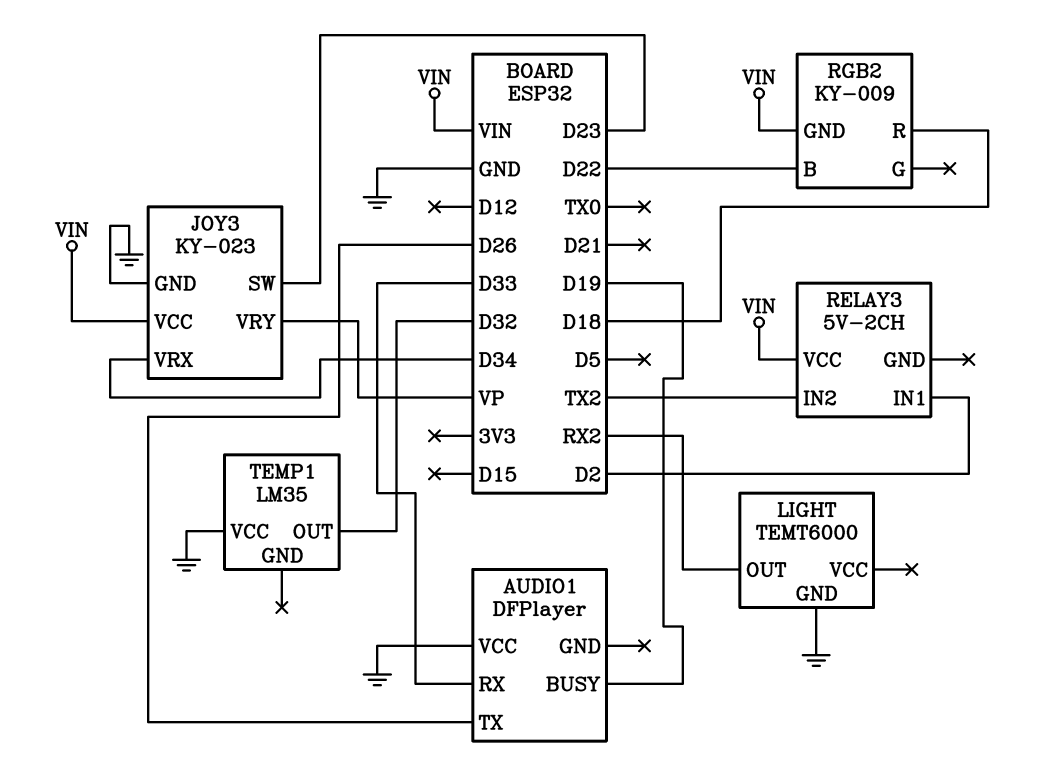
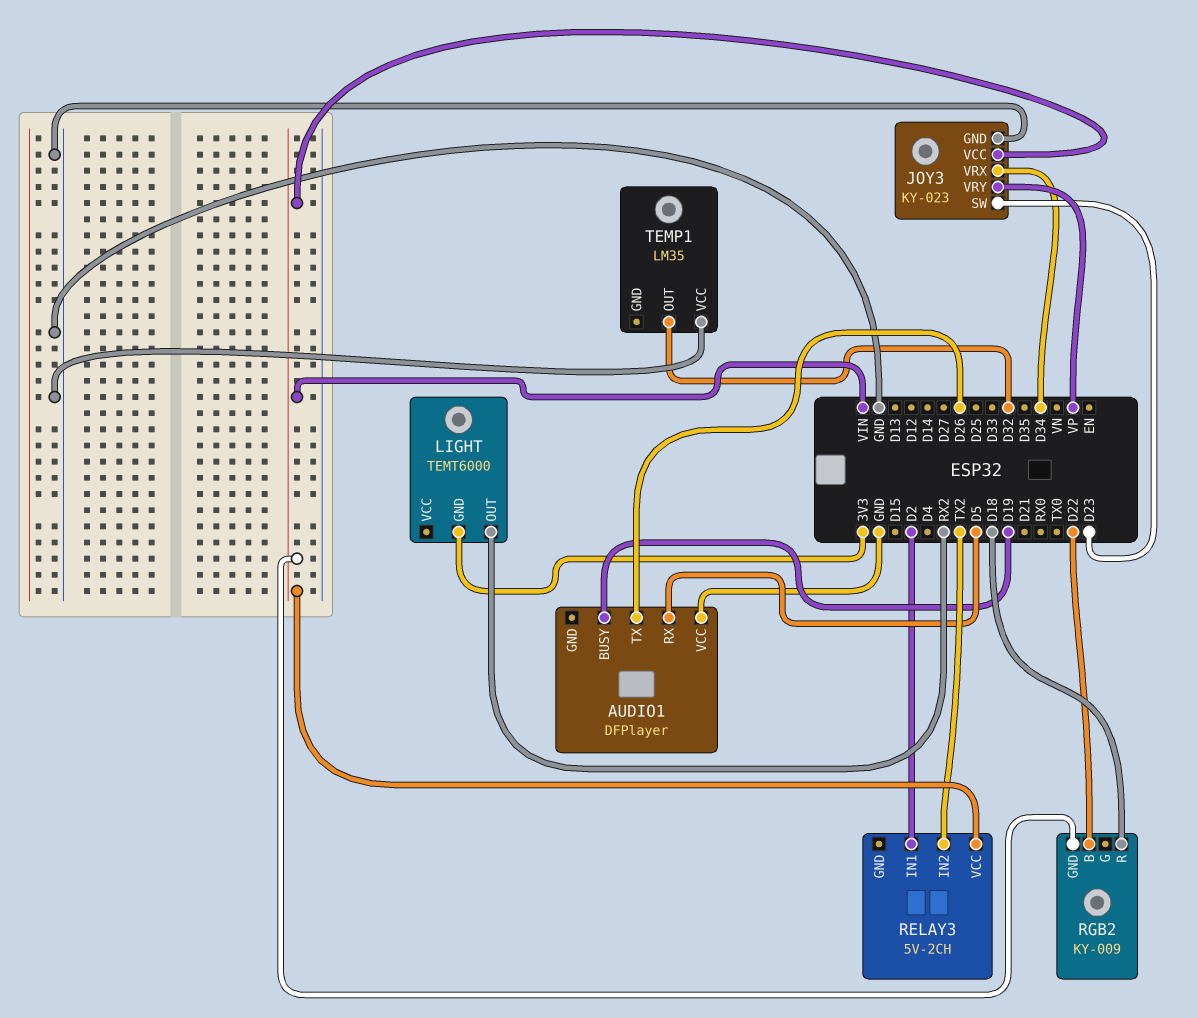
AUDIO1 pin RX: D33 -> D5
LIGHT pin GND: GND -> 3V3

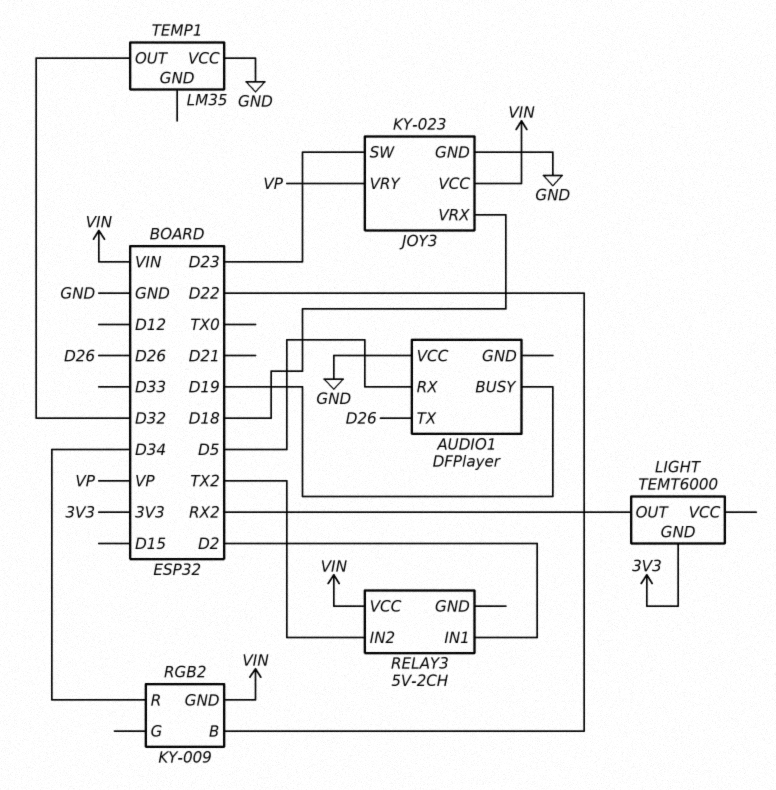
JOY3 pin VRX: D34 -> D18
RGB2 pin R: D18 -> D34

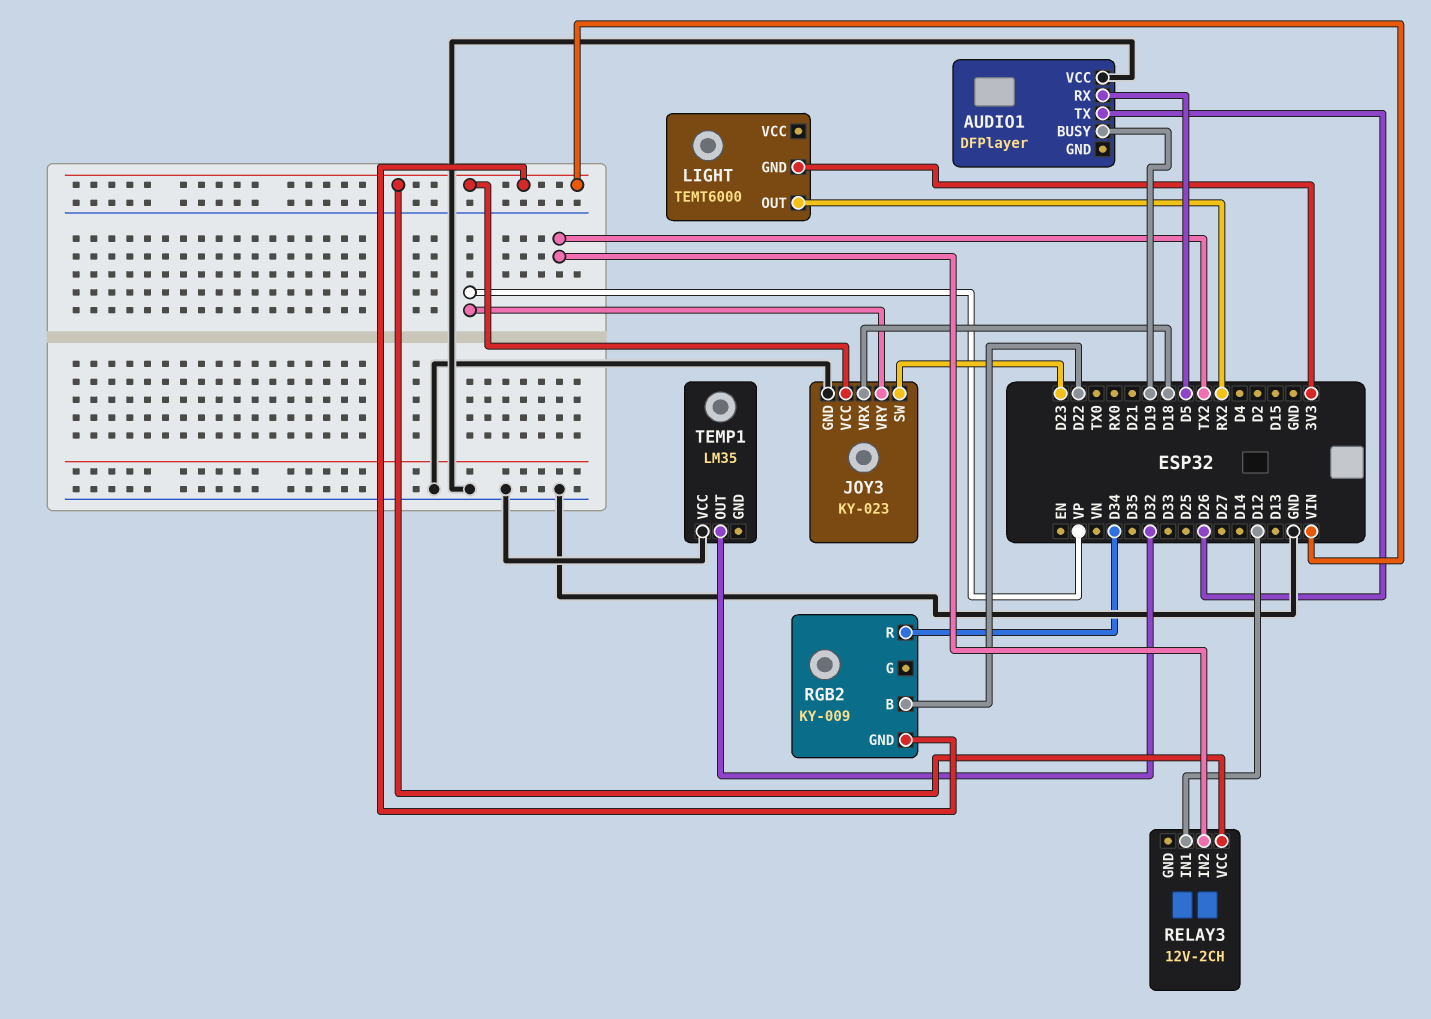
RELAY3: 5V-2CH -> 12V-2CH
RELAY3 pin IN1: D2 -> D12

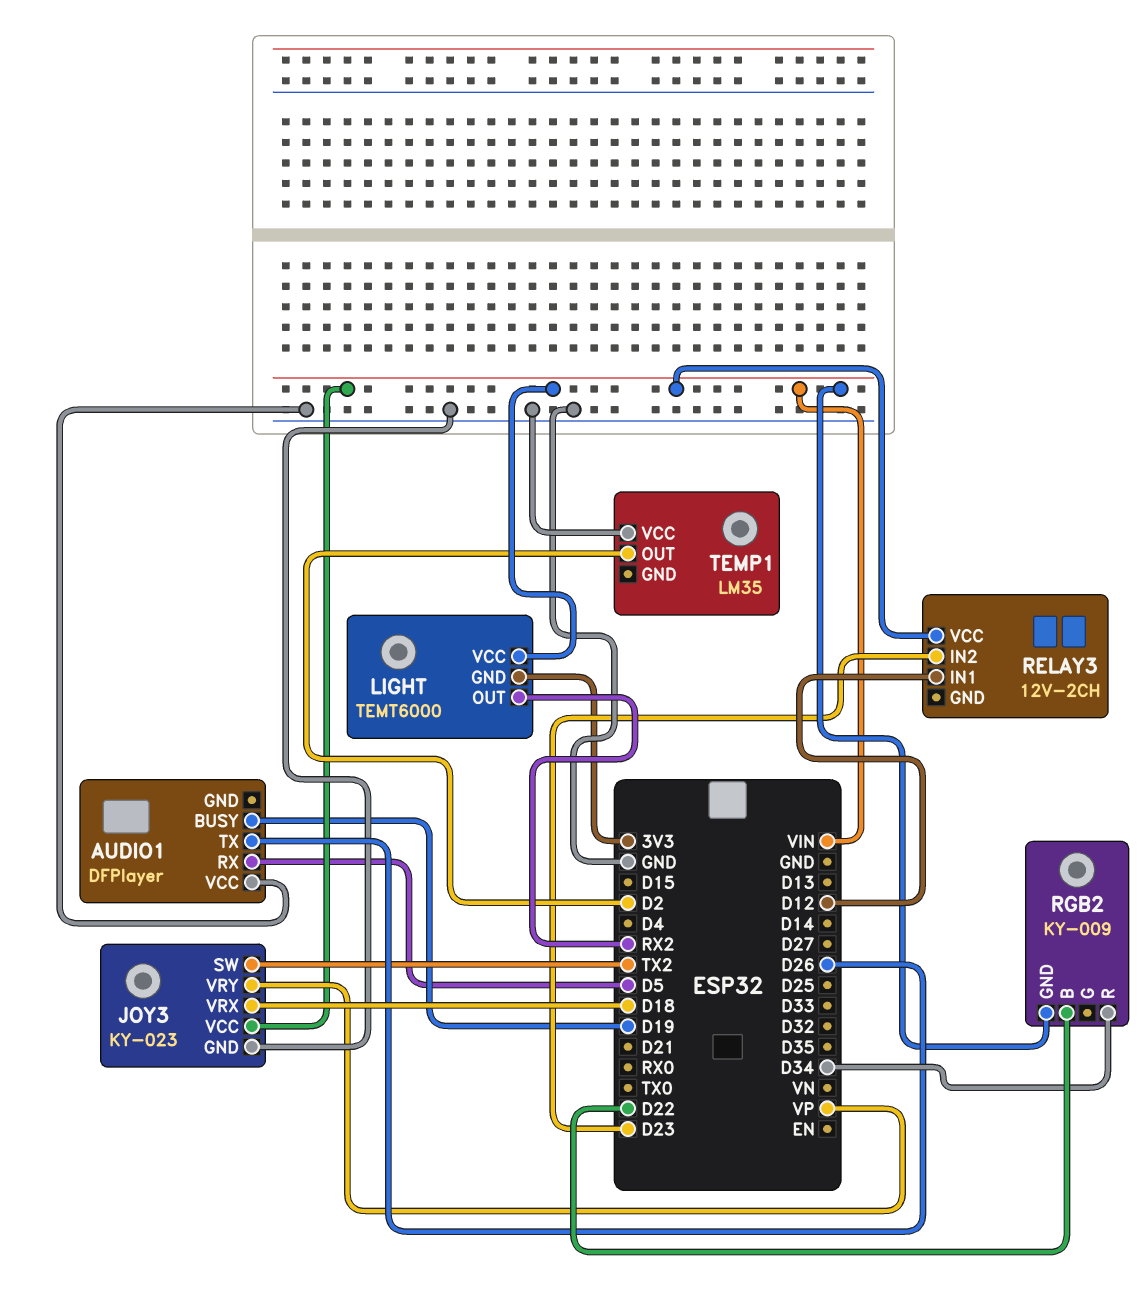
JOY3 pin SW: D23 -> TX2
LIGHT pin VCC: none -> VIN
RELAY3 pin IN2: TX2 -> D23
TEMP1 pin OUT: D32 -> D2

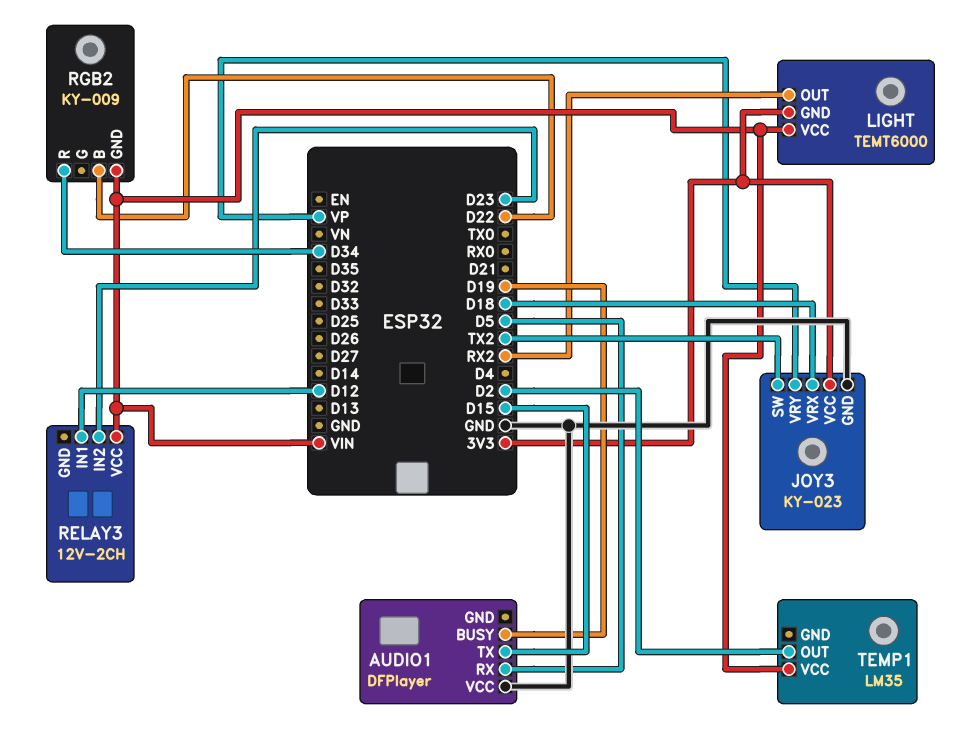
AUDIO1 pin TX: D26 -> D15
JOY3 pin VCC: VIN -> 3V3
TEMP1 pin VCC: GND -> VIN

